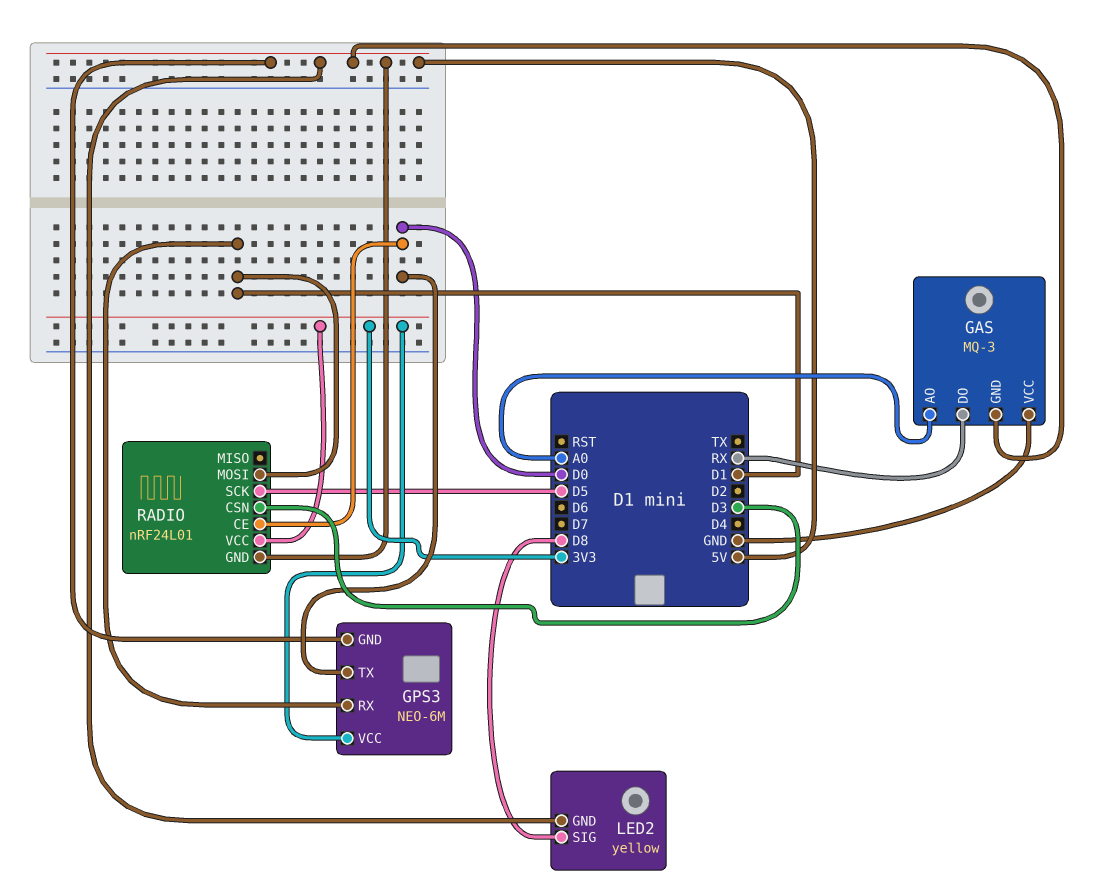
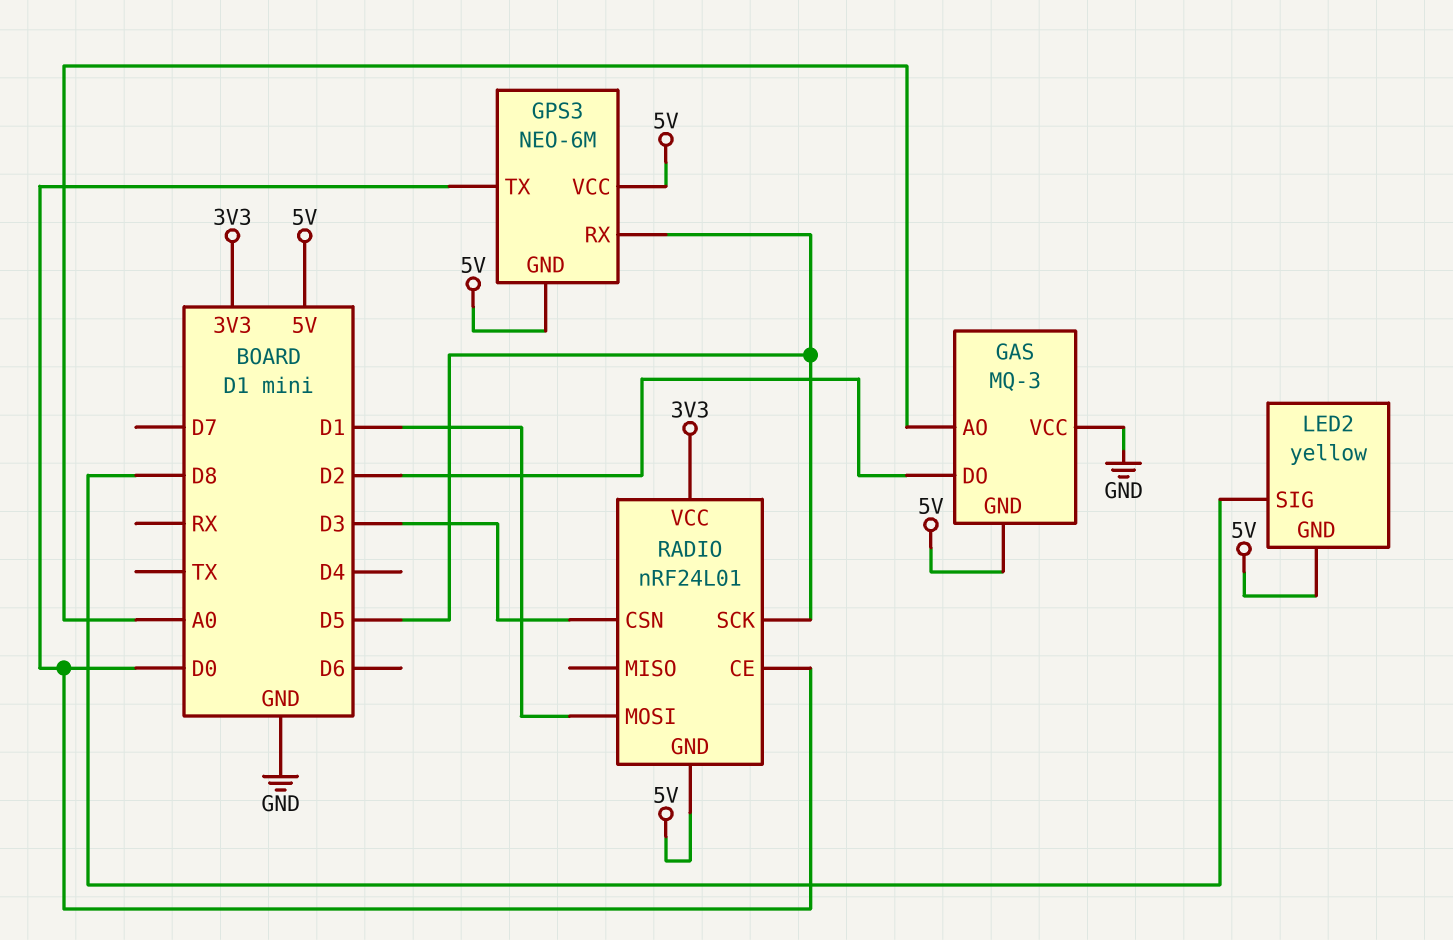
GAS pin DO: RX -> D2
GPS3 pin RX: D1 -> D5
GPS3 pin VCC: 3V3 -> 5V

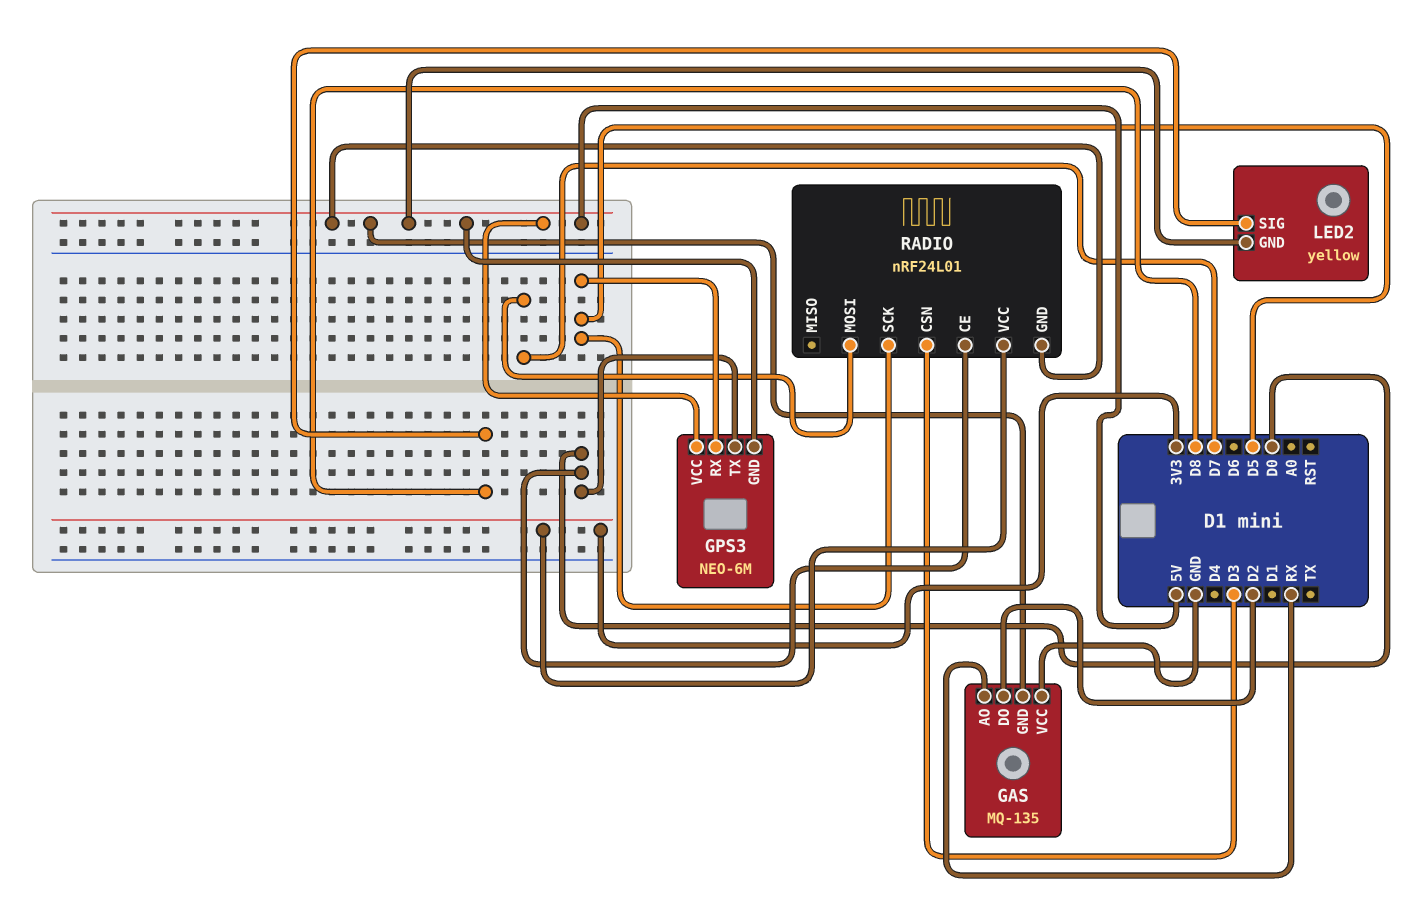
GAS: MQ-3 -> MQ-135
GAS pin AO: A0 -> RX
RADIO pin MOSI: D1 -> D7

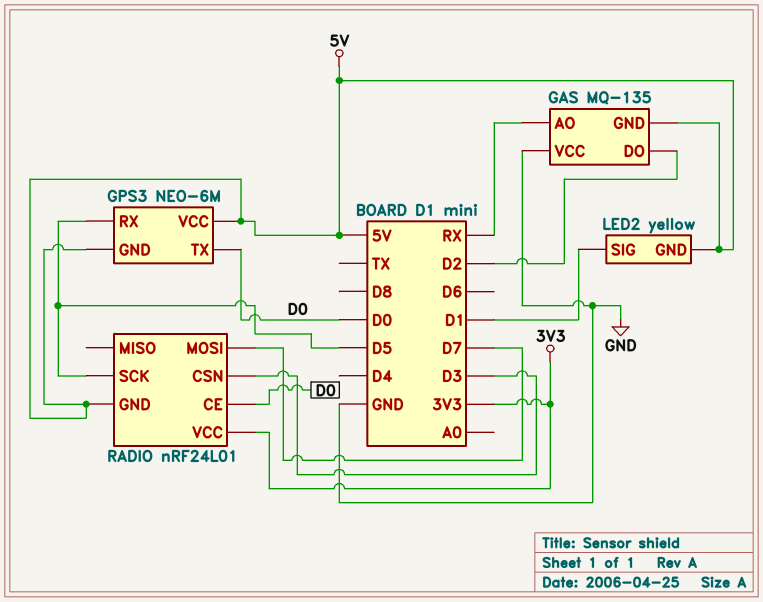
LED2 pin SIG: D8 -> D1

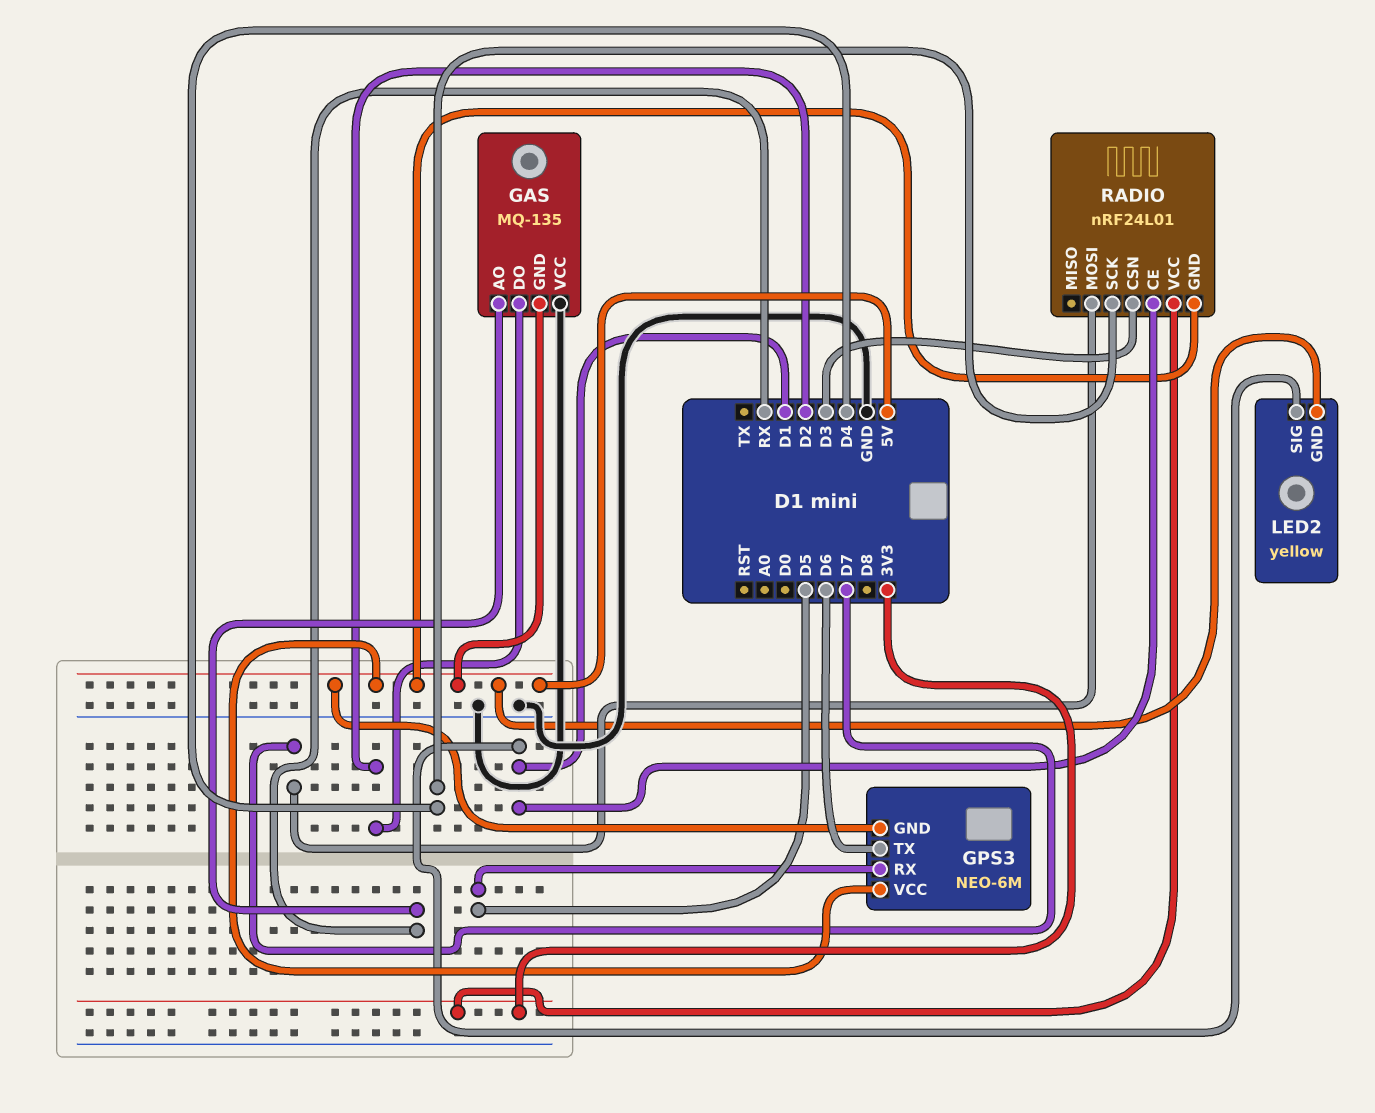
GPS3 pin TX: D0 -> D6
RADIO pin CE: D0 -> D1
RADIO pin SCK: D5 -> D4

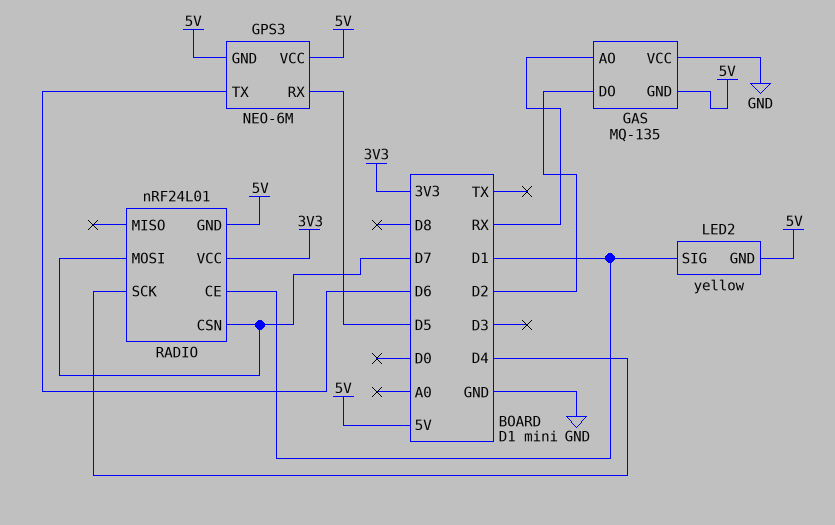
RADIO pin CSN: D3 -> D7

